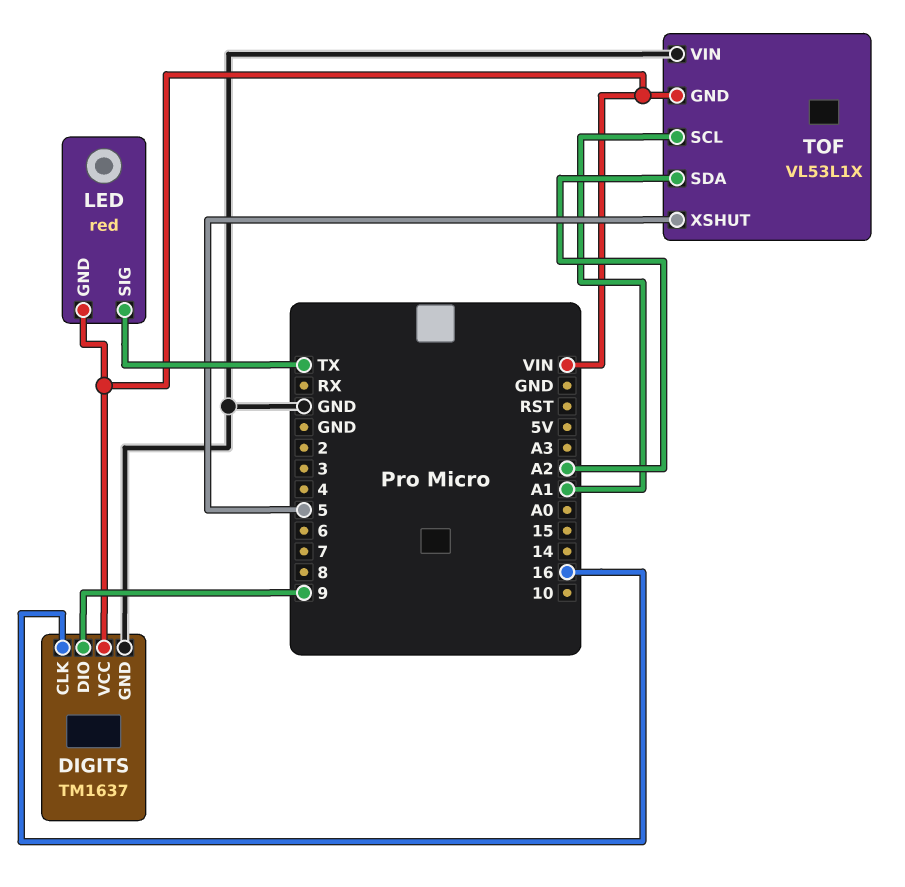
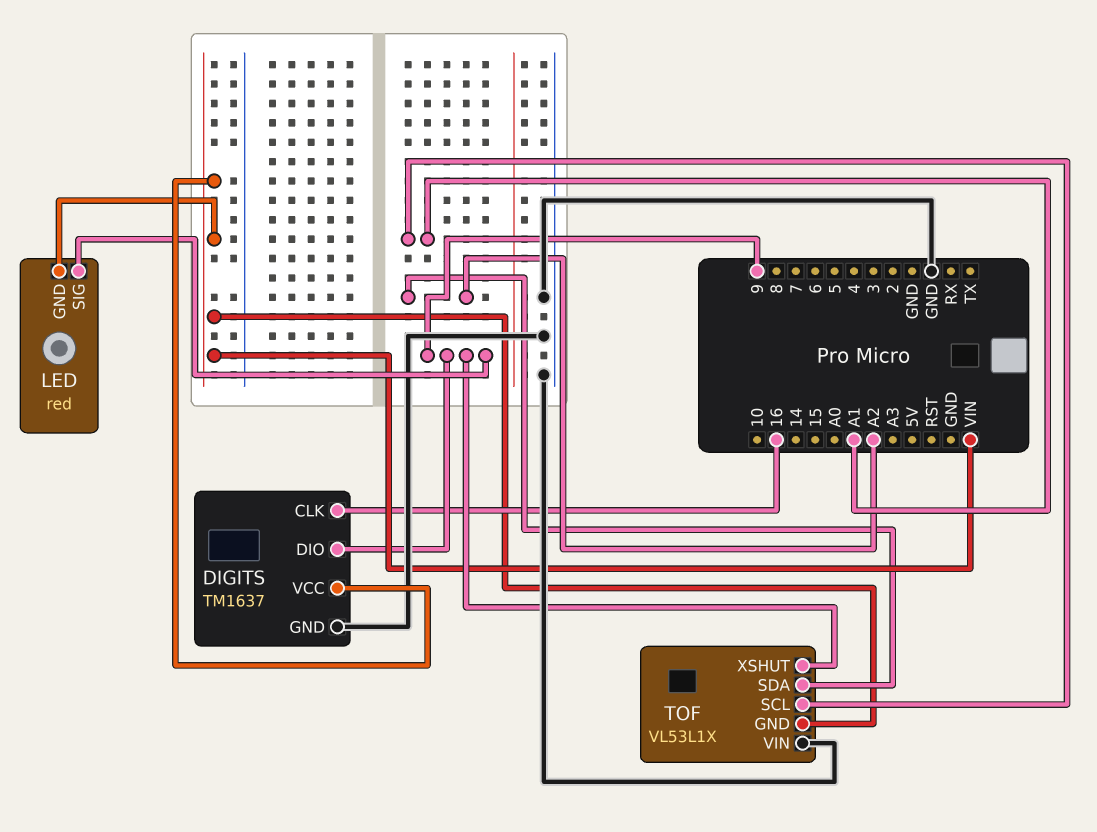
LED pin SIG: TX -> 9
TOF pin XSHUT: 5 -> 9

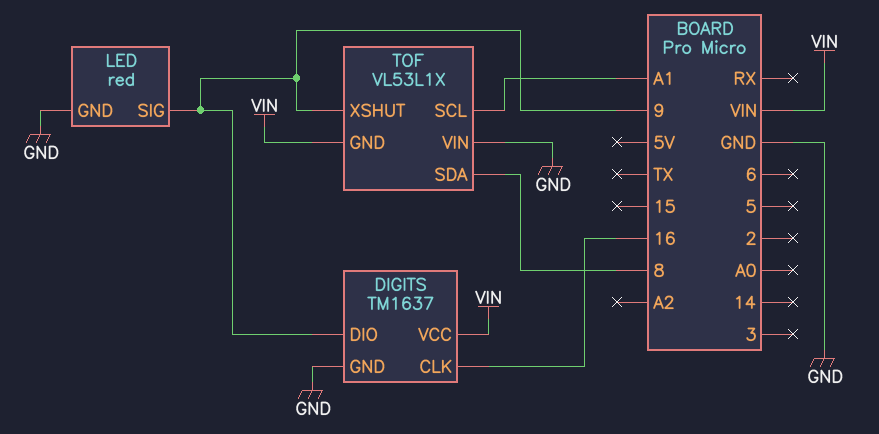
LED pin GND: VIN -> GND
TOF pin SDA: A2 -> 8

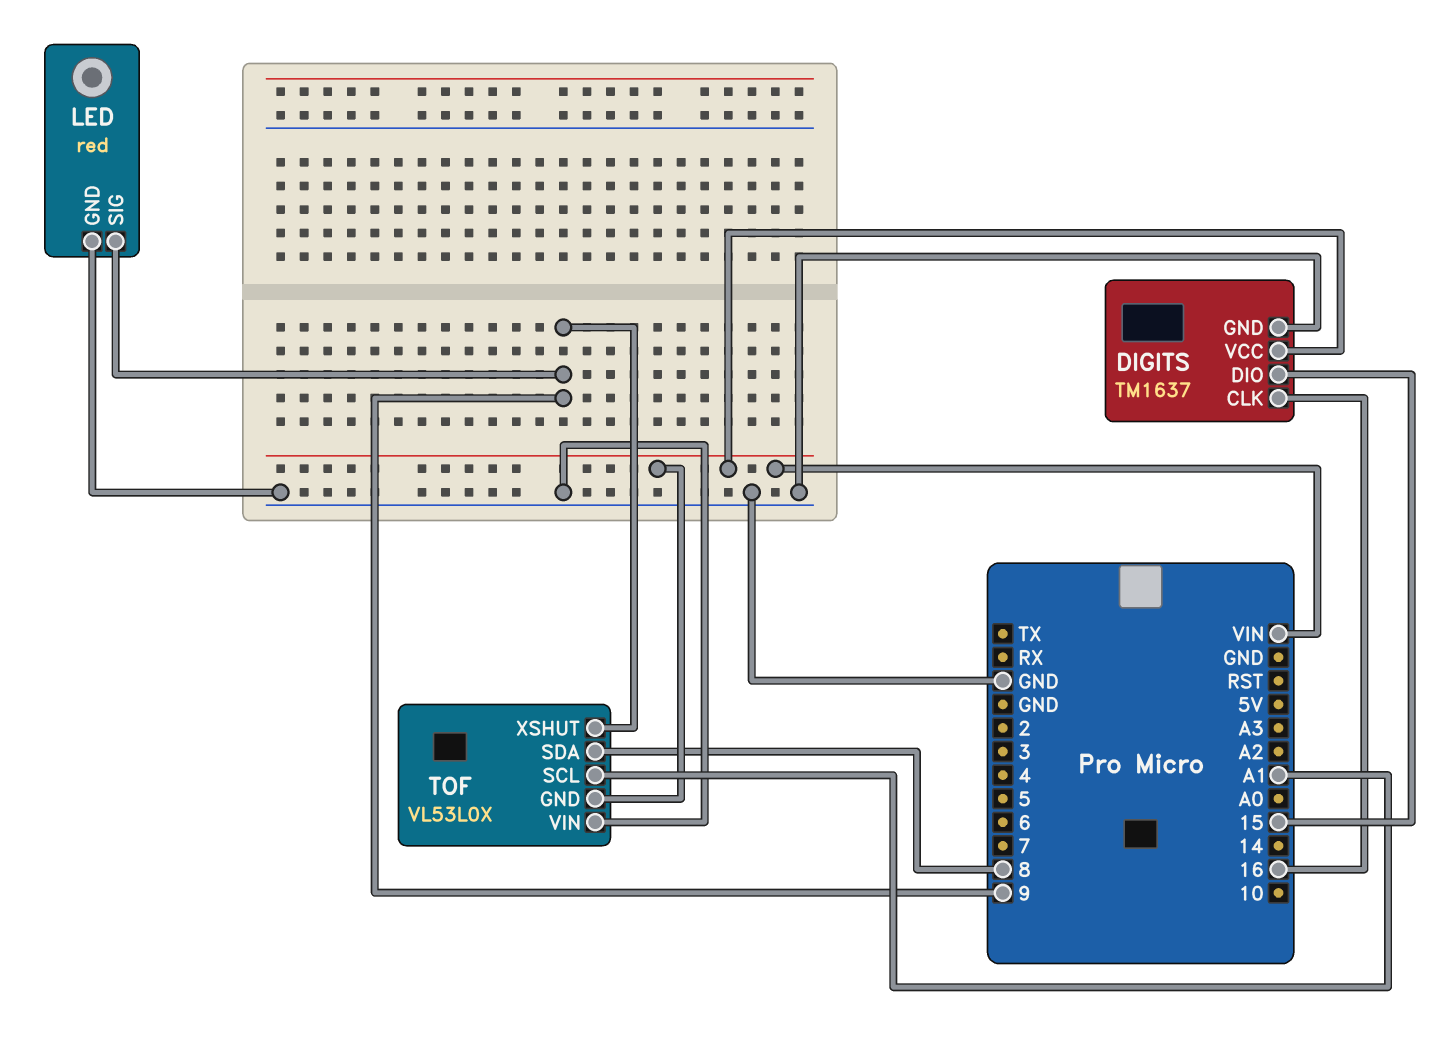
DIGITS pin DIO: 9 -> 15
TOF: VL53L1X -> VL53L0X

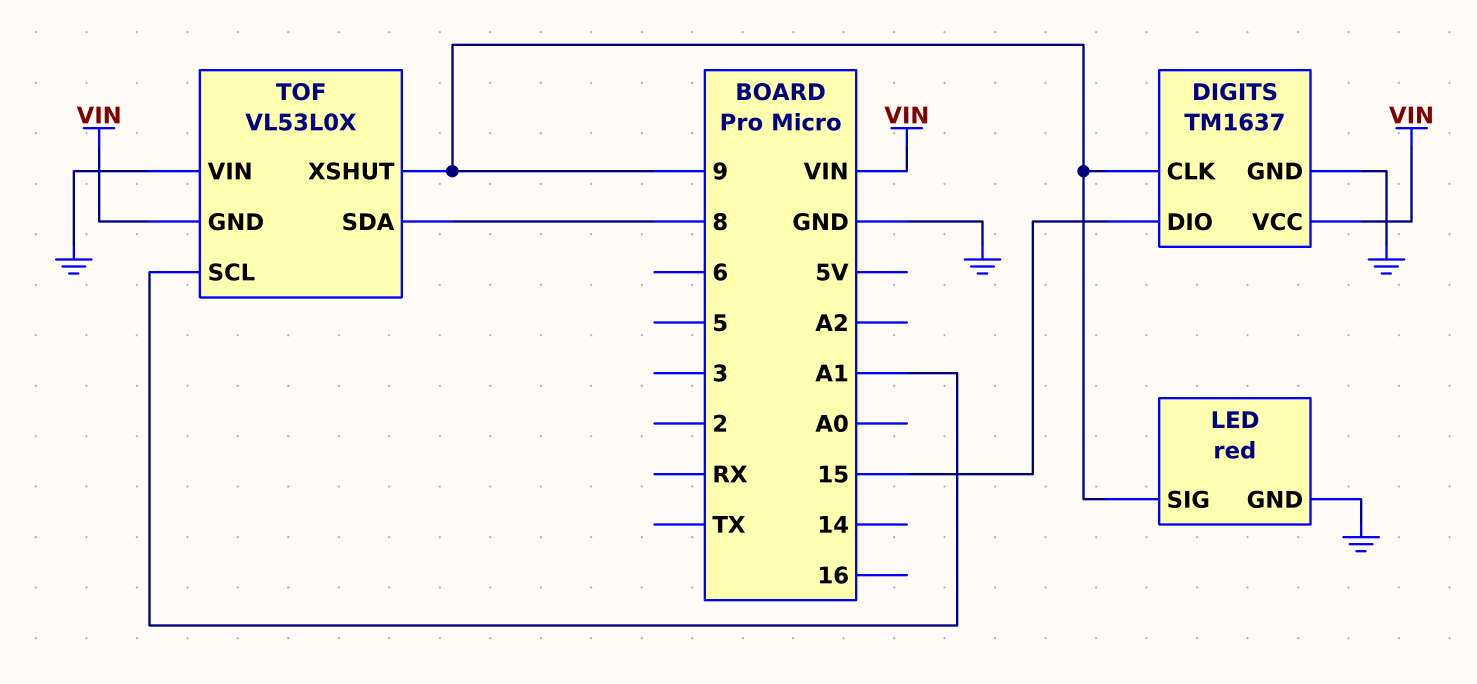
DIGITS pin CLK: 16 -> 9

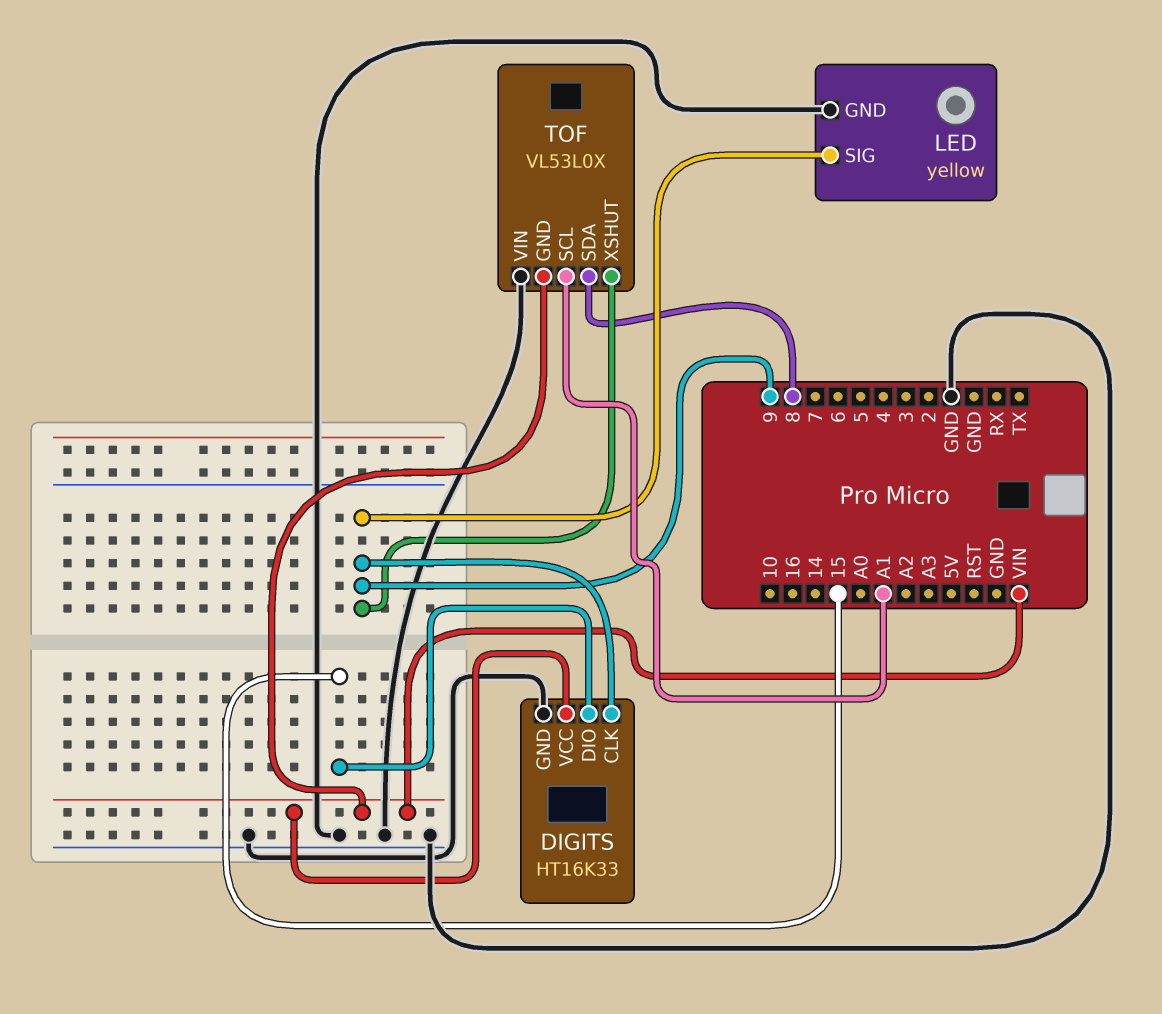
DIGITS: TM1637 -> HT16K33
LED: red -> yellow

